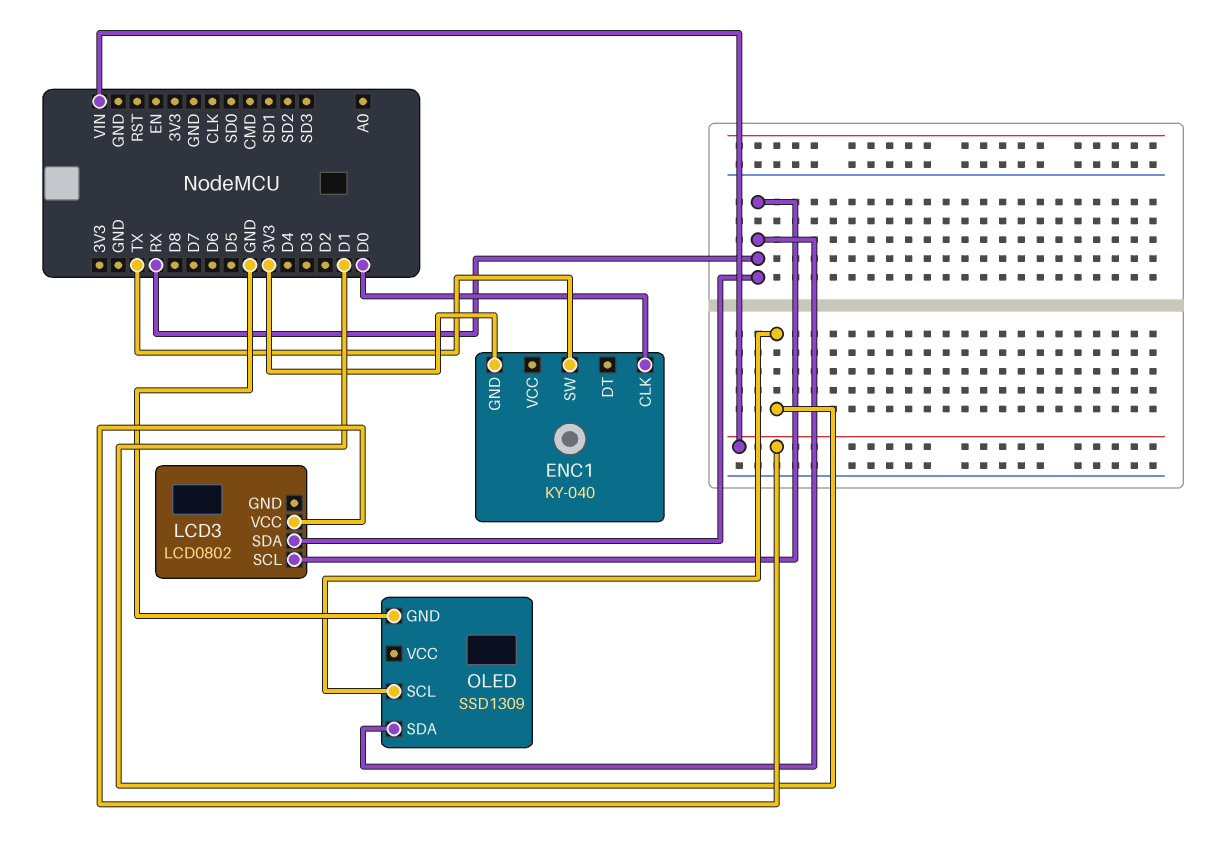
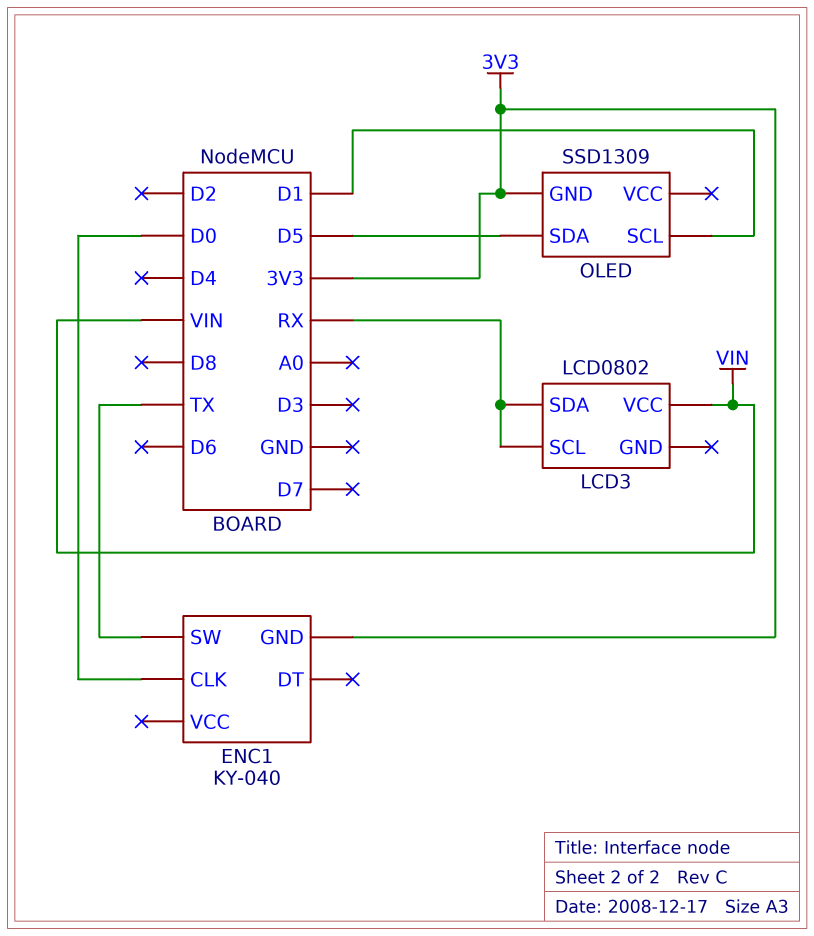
OLED pin GND: GND -> 3V3
OLED pin SDA: RX -> D5

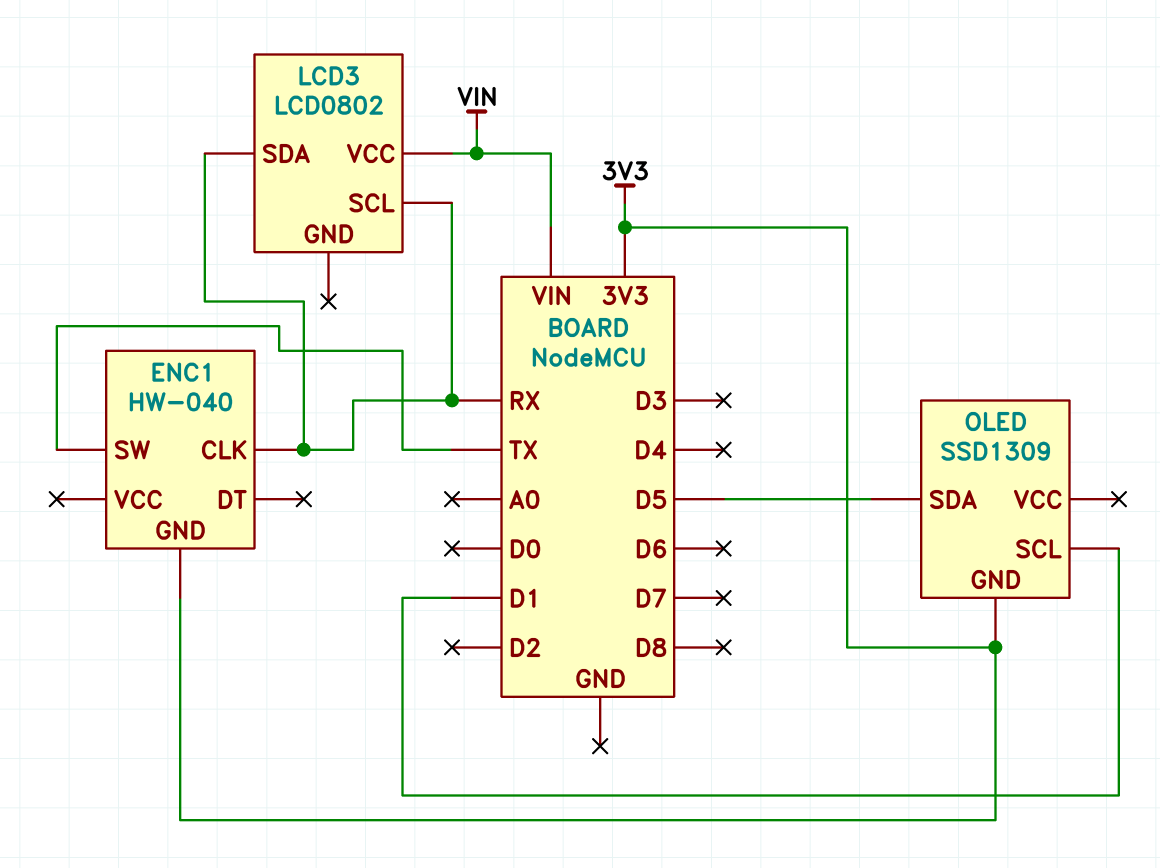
ENC1: KY-040 -> HW-040
ENC1 pin CLK: D0 -> RX

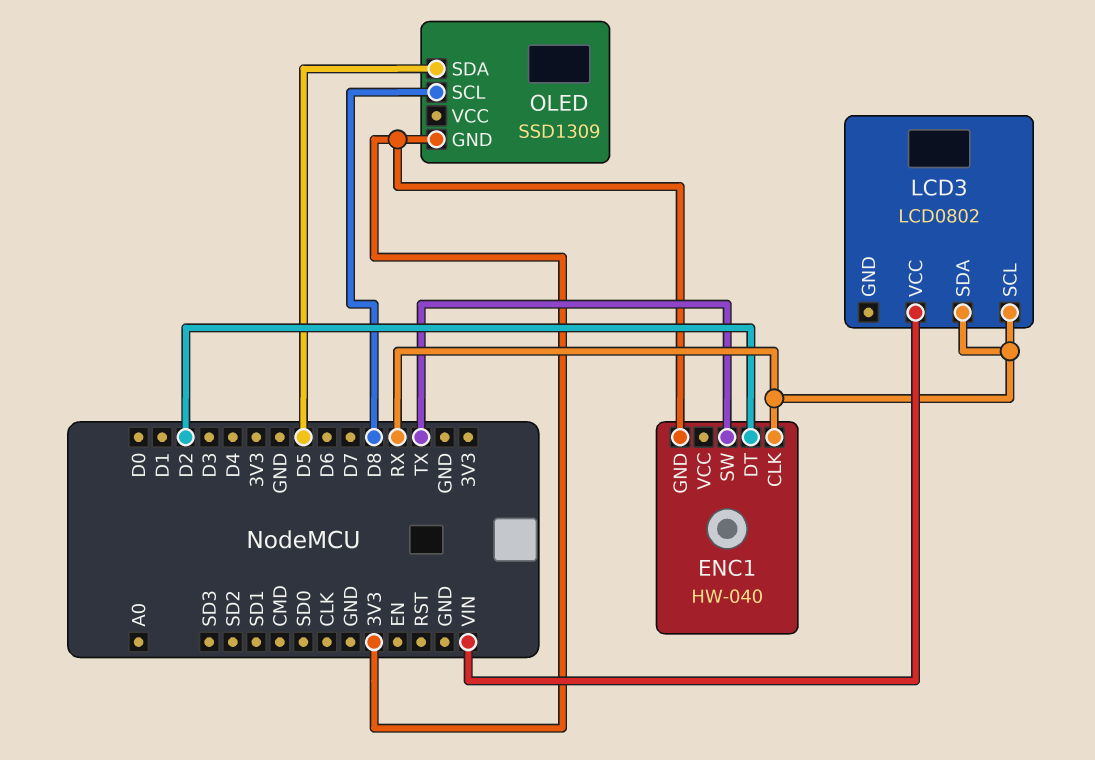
ENC1 pin DT: none -> D2
OLED pin SCL: D1 -> D8

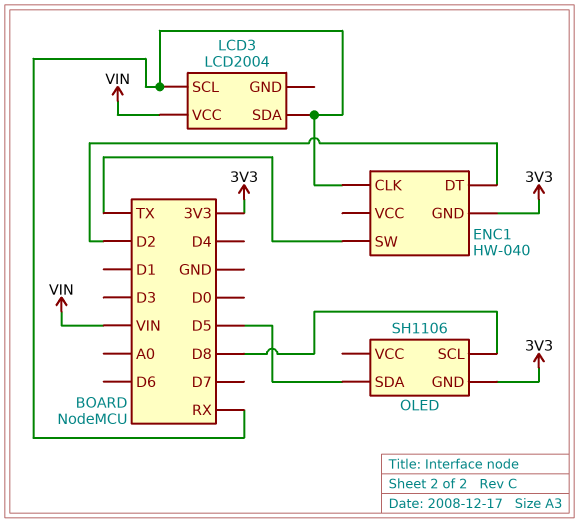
LCD3: LCD0802 -> LCD2004
OLED: SSD1309 -> SH1106

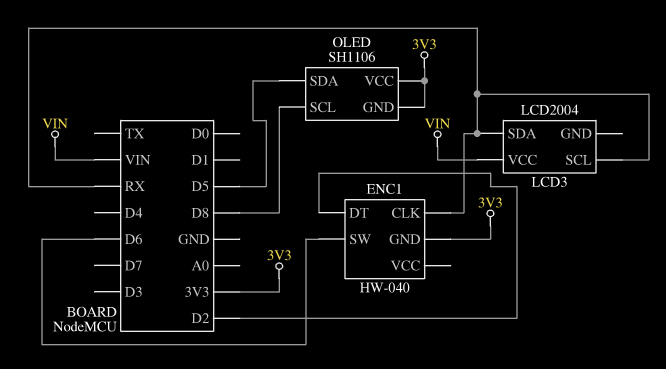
ENC1 pin SW: TX -> D6
OLED pin VCC: none -> 3V3

